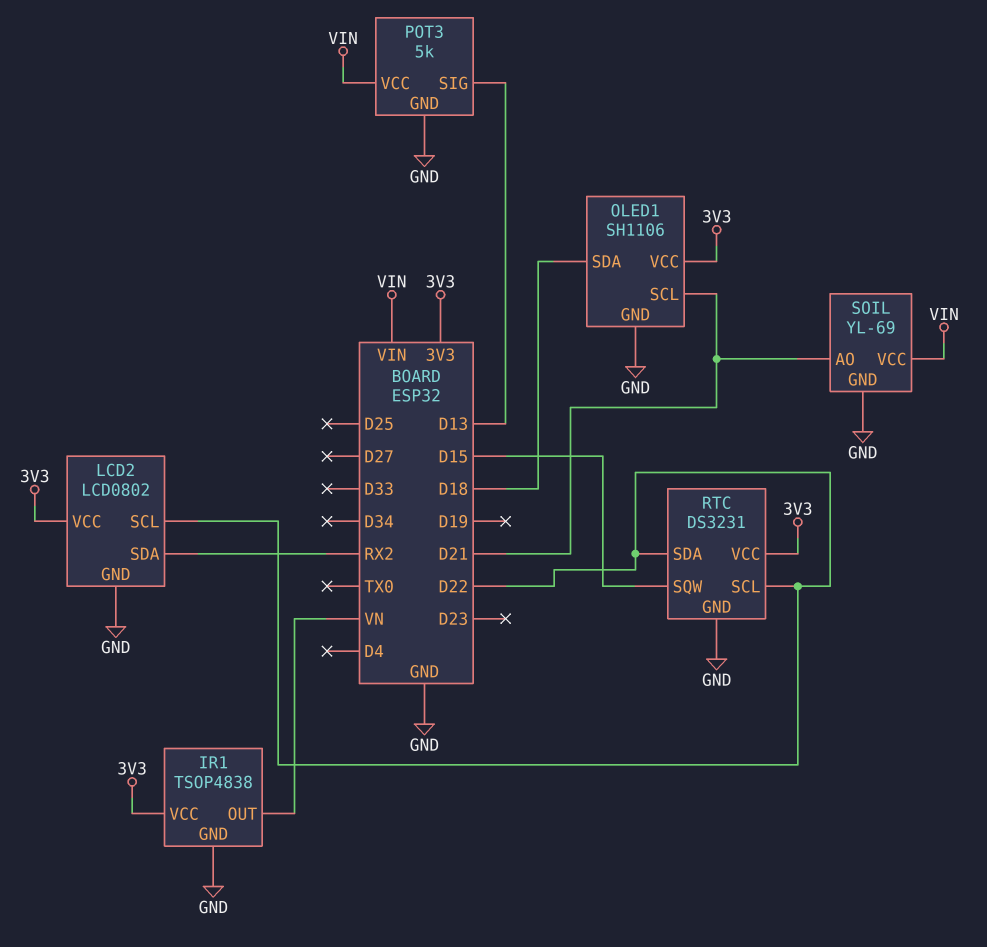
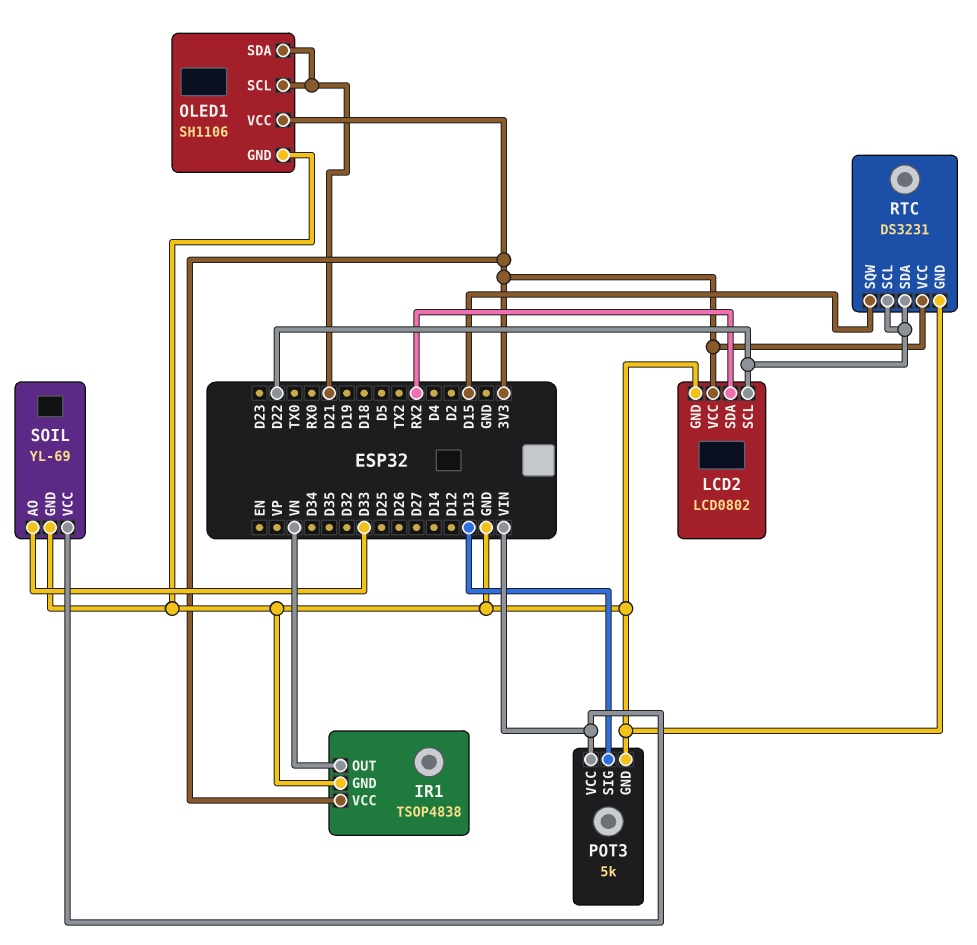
OLED1 pin SDA: D18 -> D21
SOIL pin AO: D21 -> D33

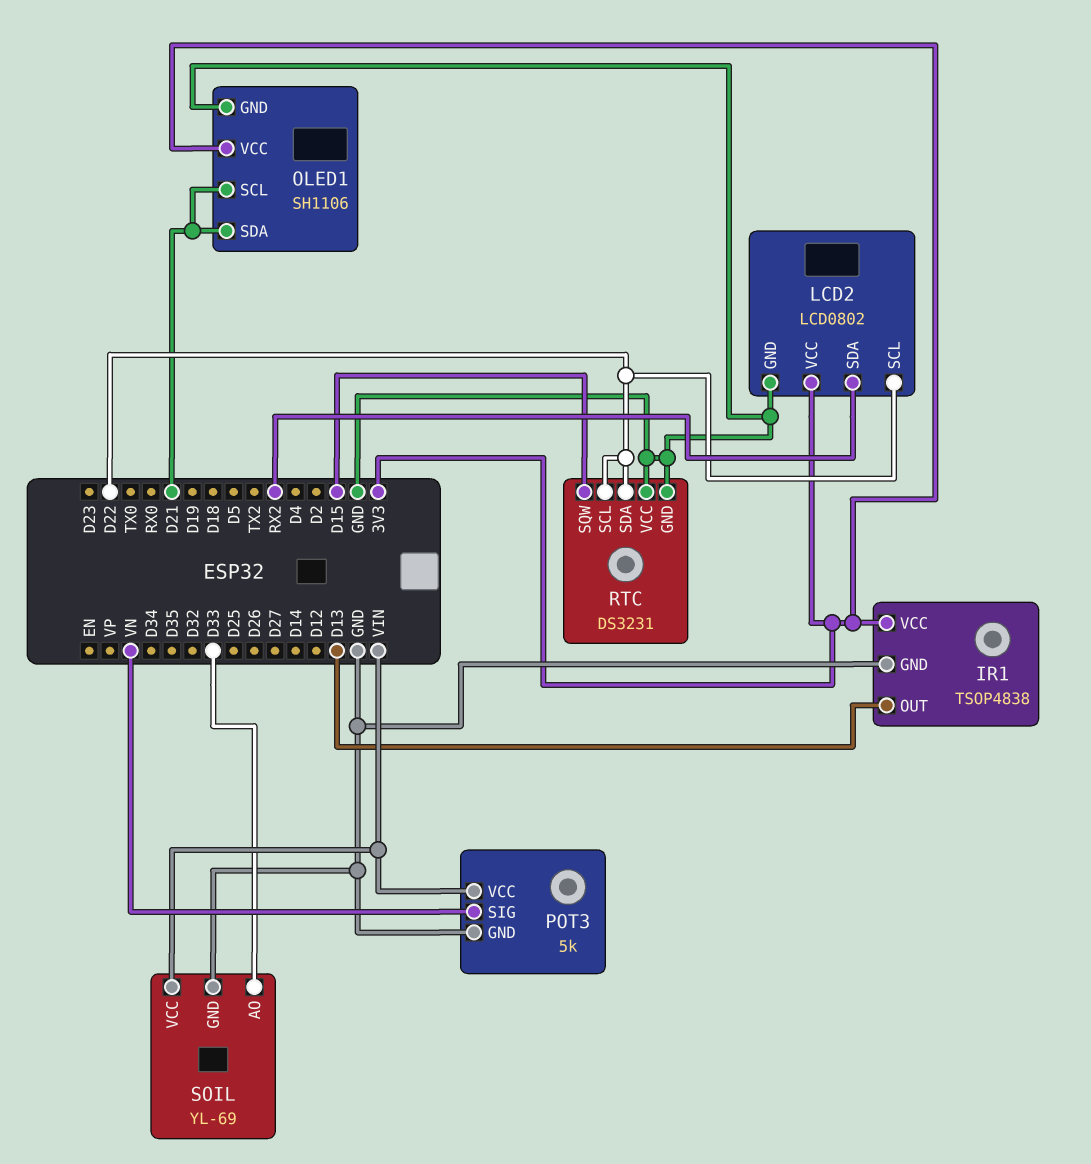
IR1 pin OUT: VN -> D13
POT3 pin SIG: D13 -> VN
RTC pin VCC: 3V3 -> GND

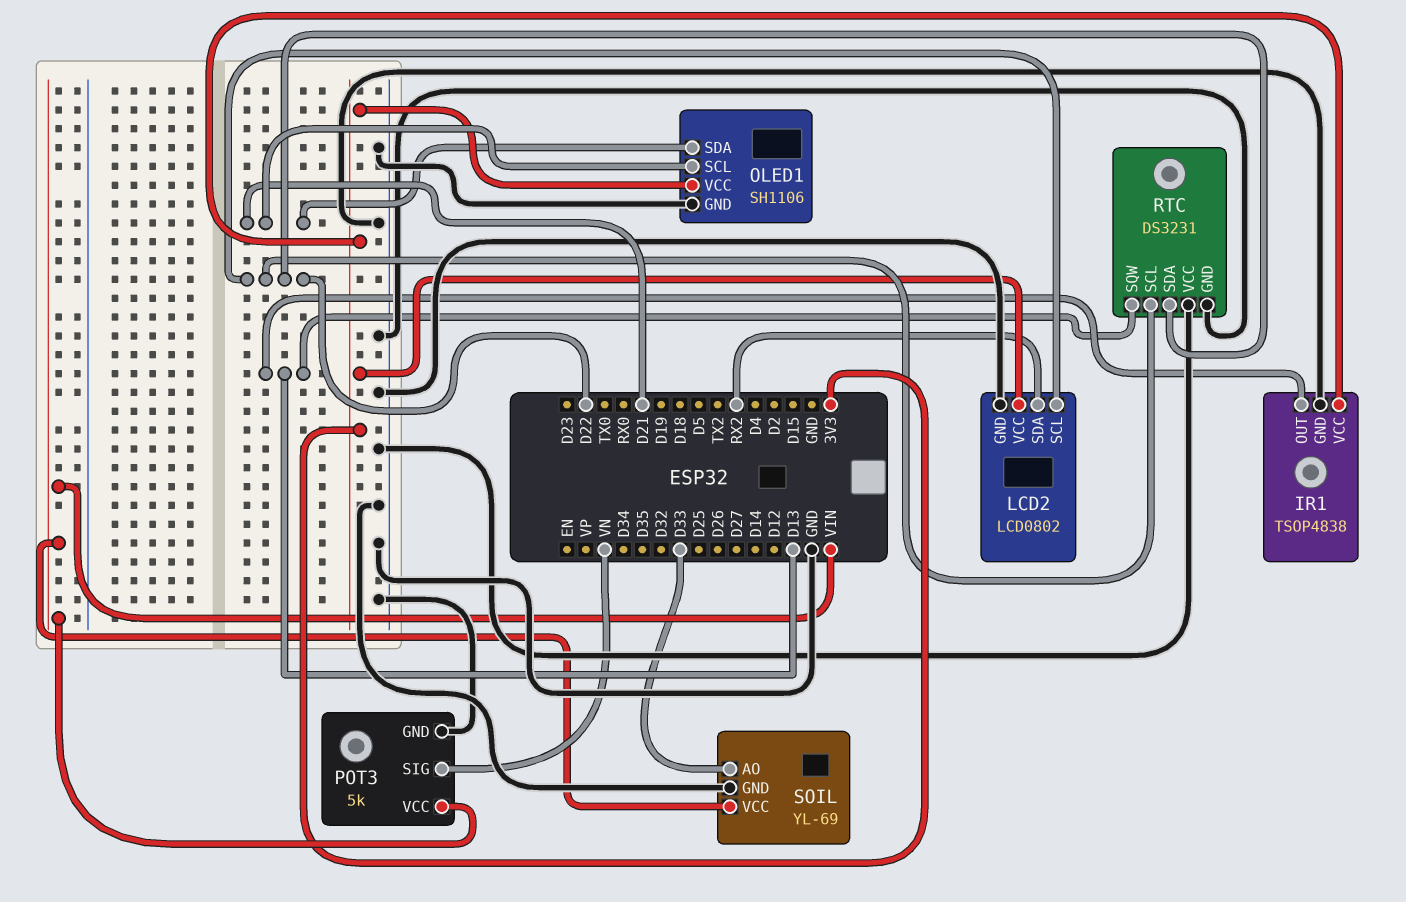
RTC pin SQW: D15 -> D13

